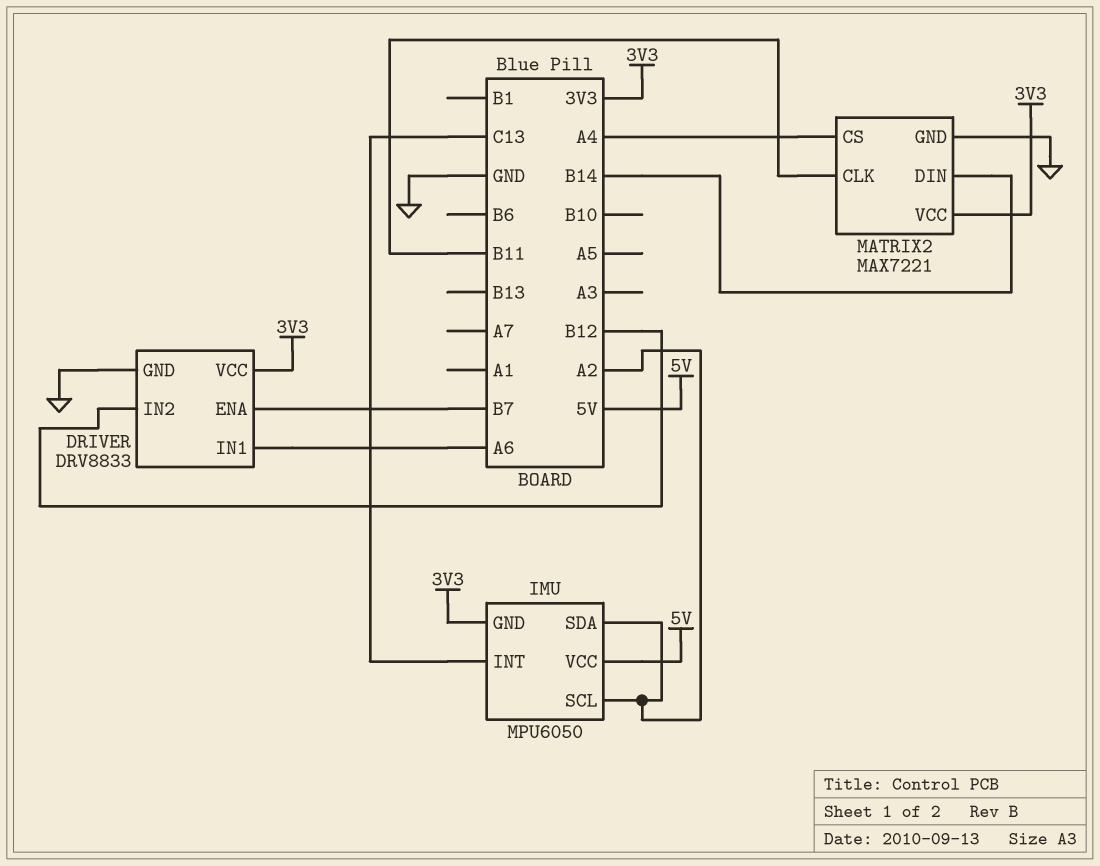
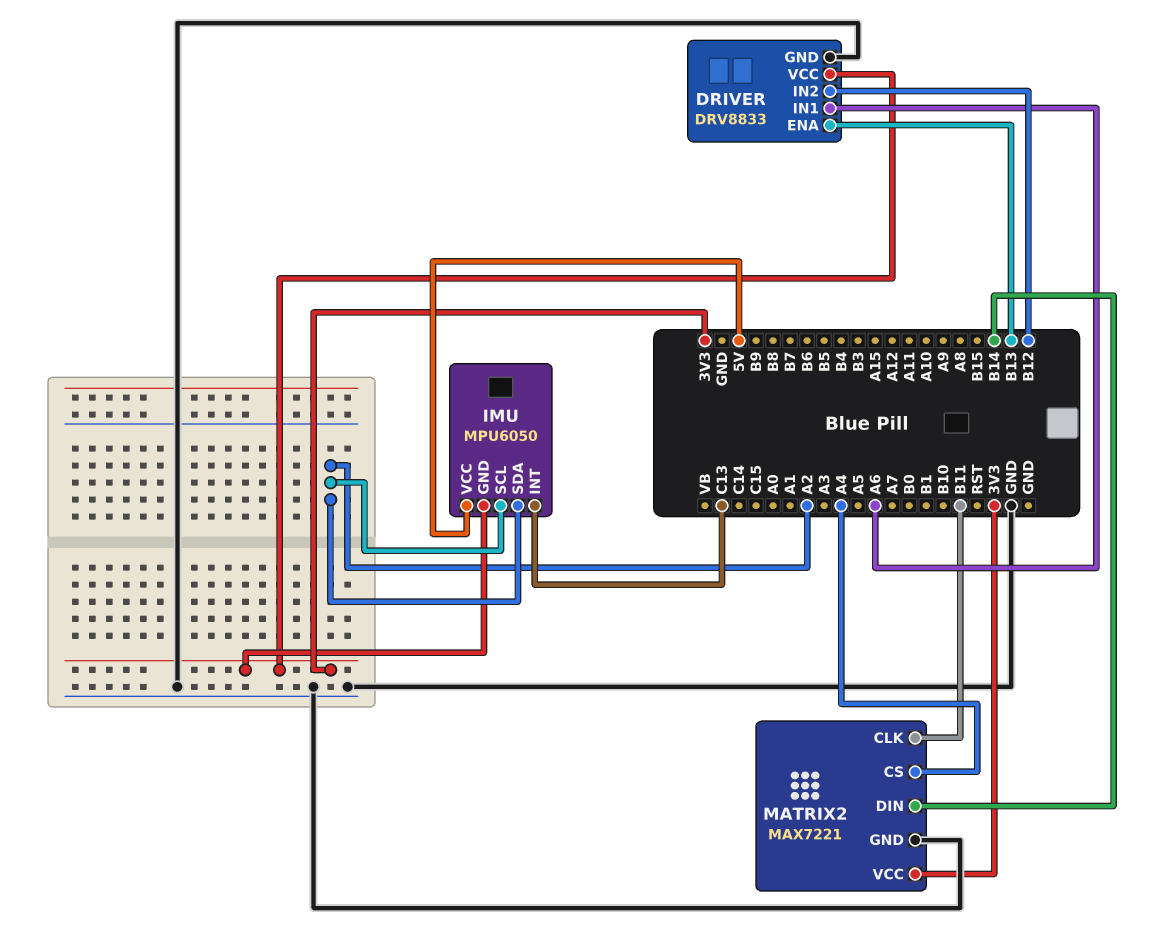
DRIVER pin ENA: B7 -> B13

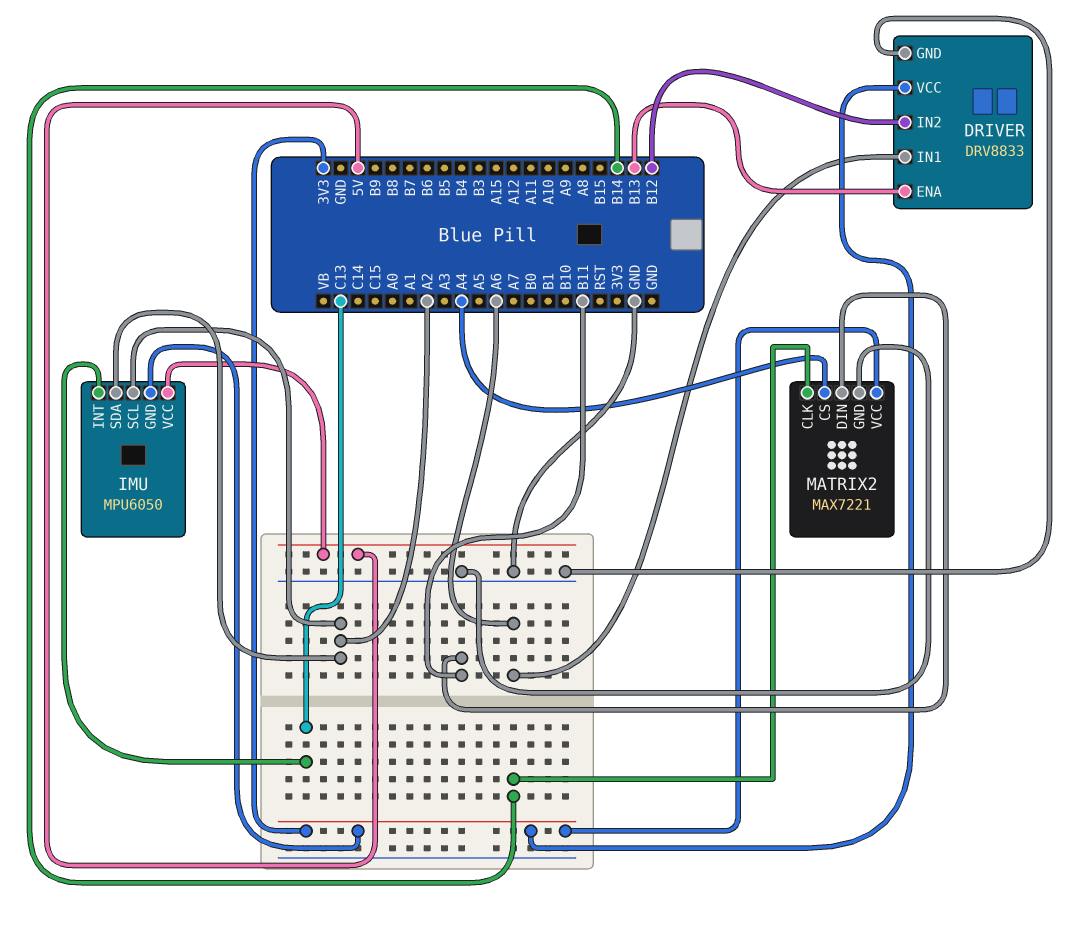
MATRIX2 pin CLK: B11 -> B14
MATRIX2 pin DIN: B14 -> B11

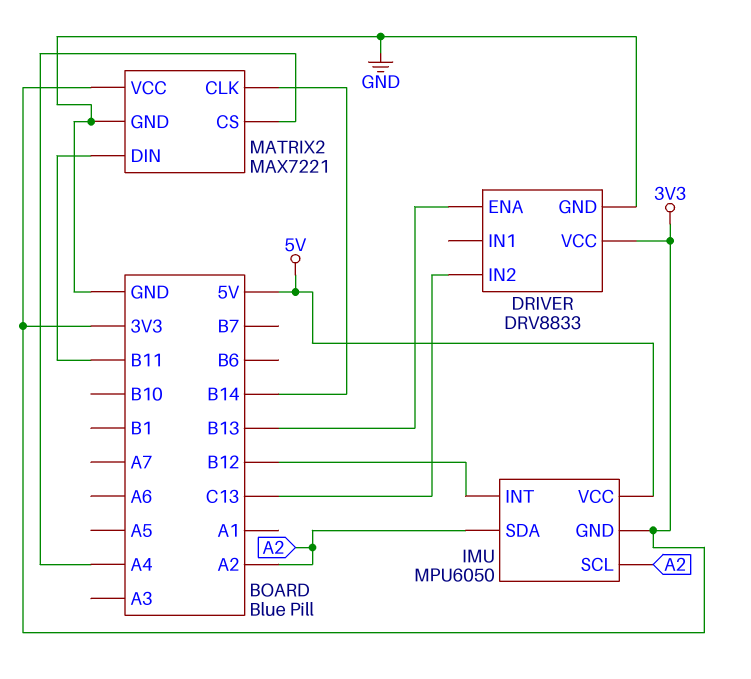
DRIVER pin IN1: A6 -> none
DRIVER pin IN2: B12 -> C13
IMU pin INT: C13 -> B12

